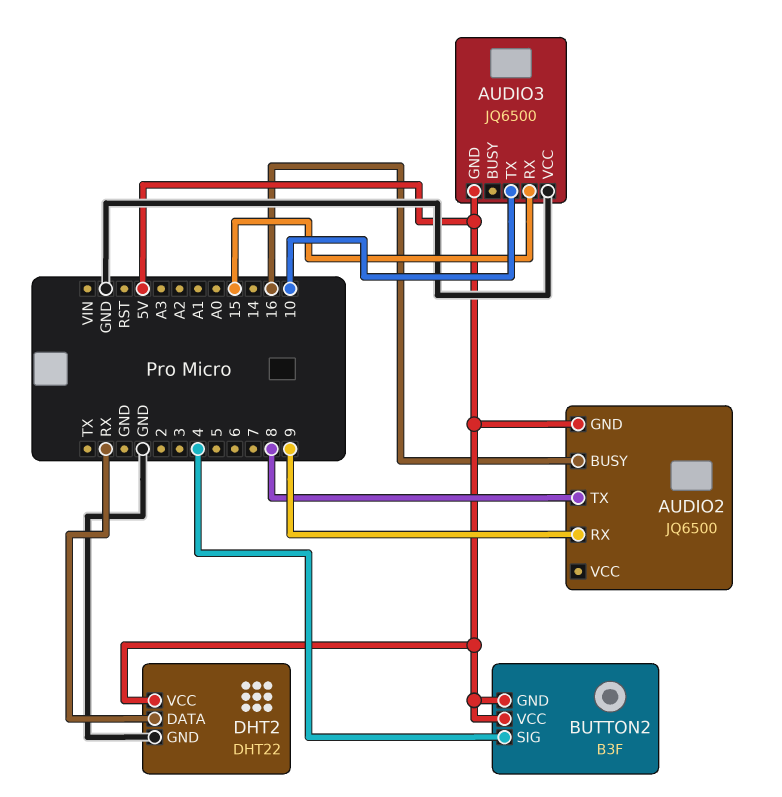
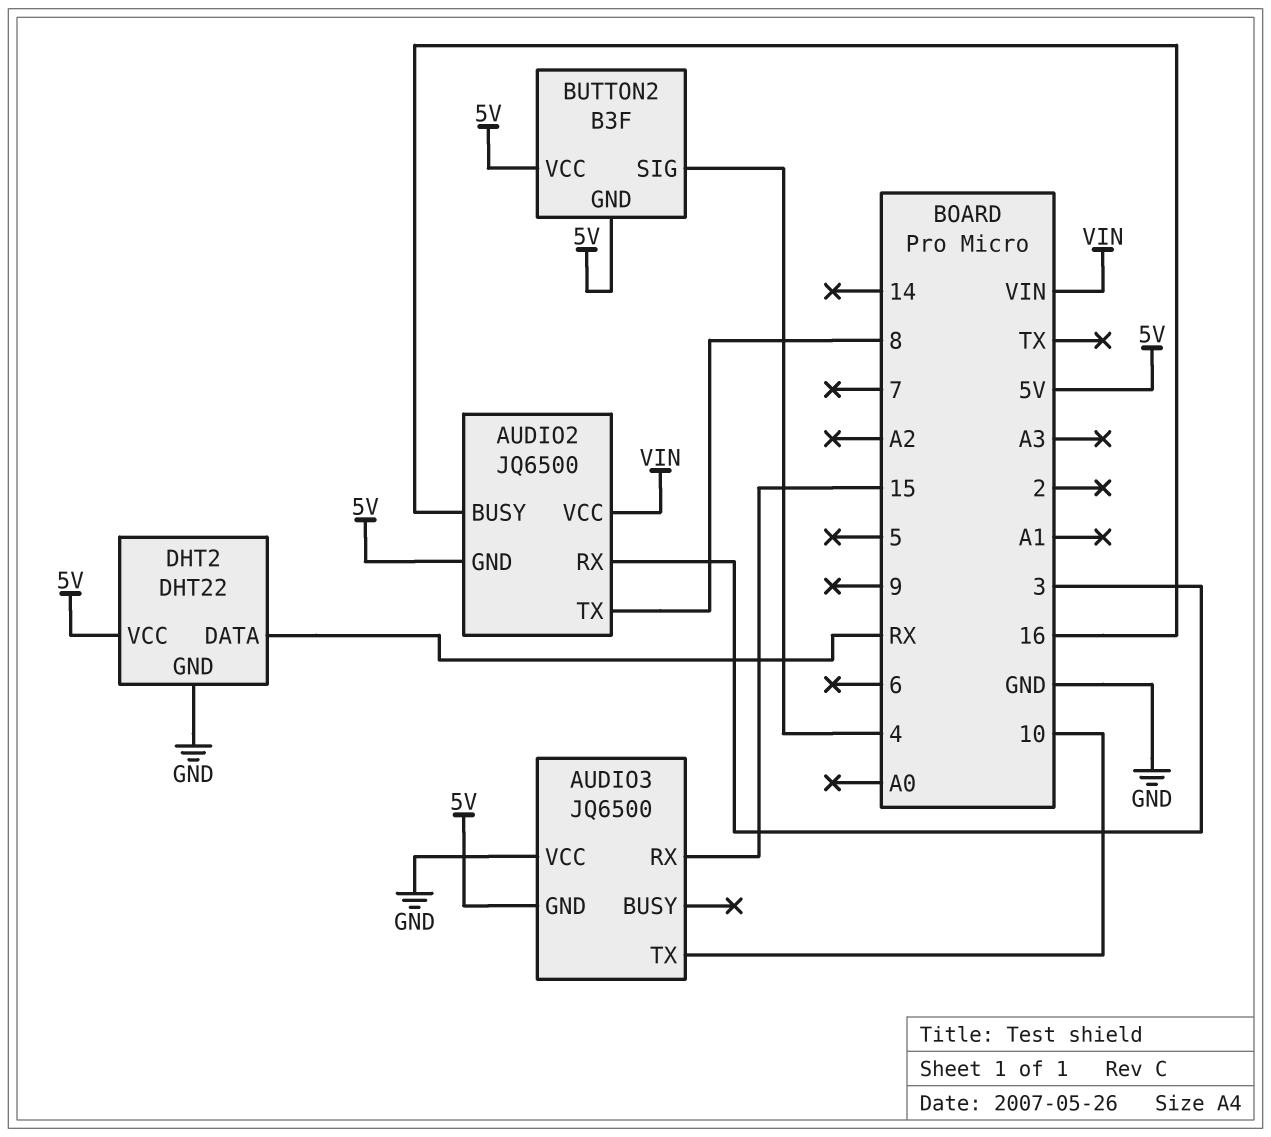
AUDIO2 pin RX: 9 -> 3
AUDIO2 pin VCC: none -> VIN

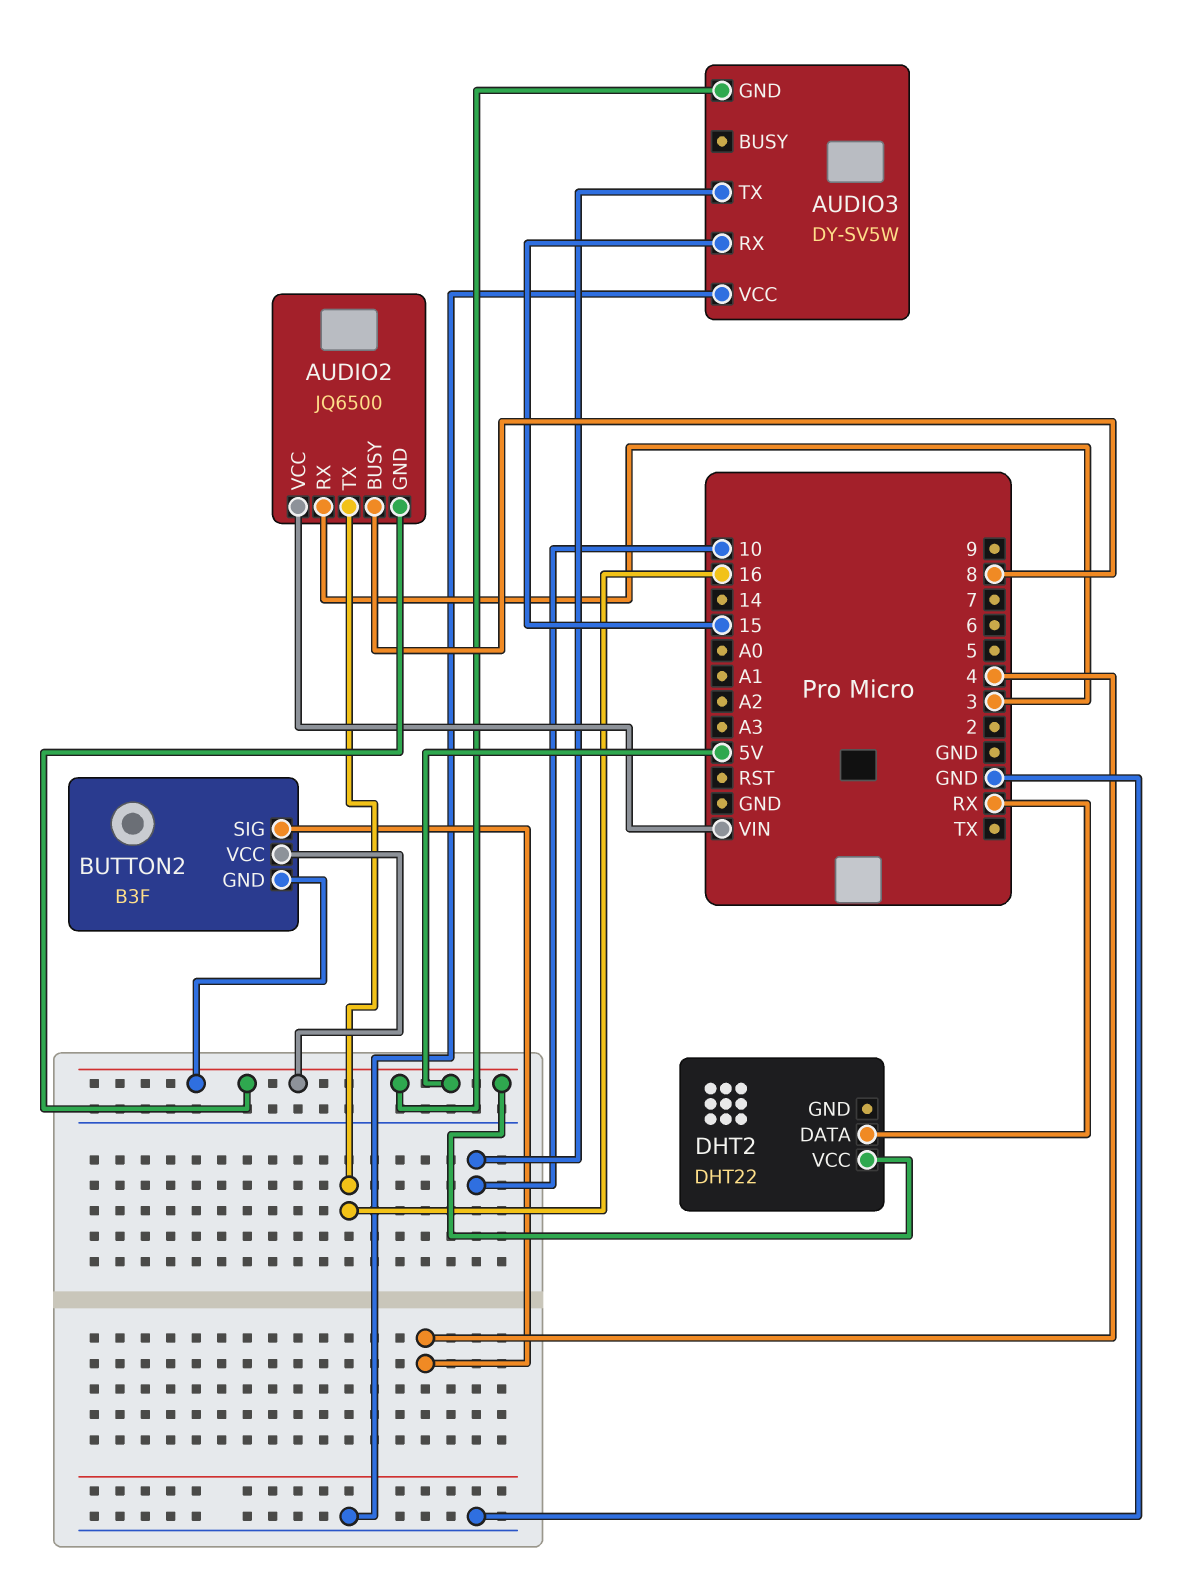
AUDIO2 pin BUSY: 16 -> 8
AUDIO2 pin TX: 8 -> 16
AUDIO3: JQ6500 -> DY-SV5W
DHT2 pin GND: GND -> none

